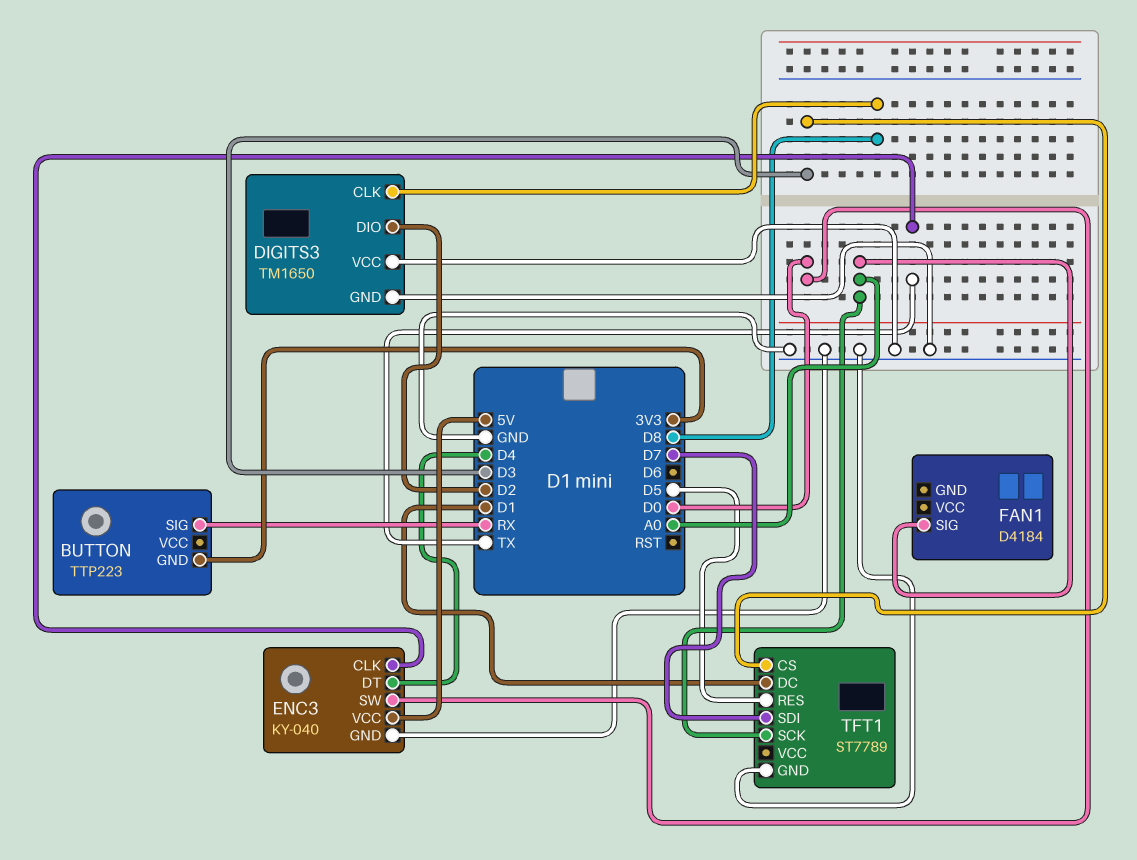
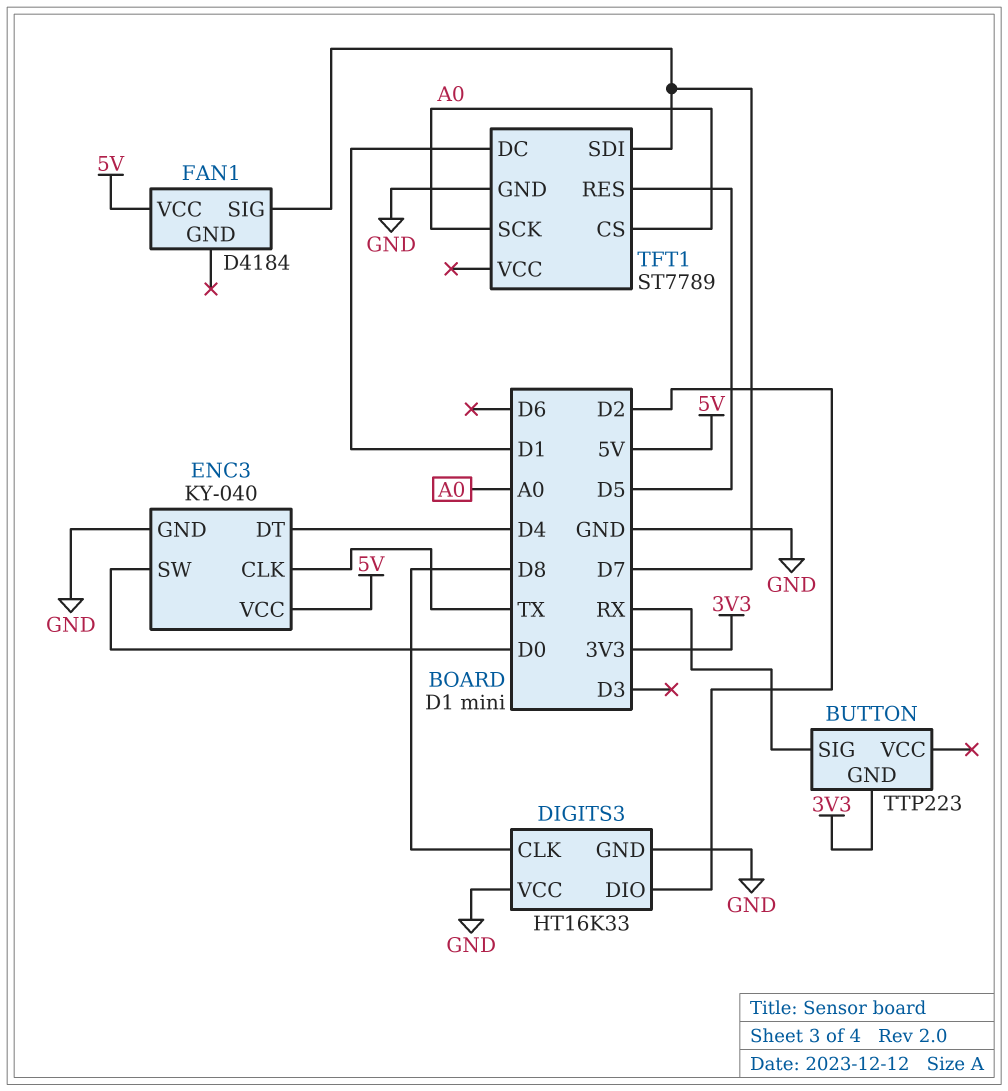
DIGITS3: TM1650 -> HT16K33
FAN1 pin SIG: A0 -> D7
FAN1 pin VCC: none -> 5V
TFT1 pin CS: D3 -> A0

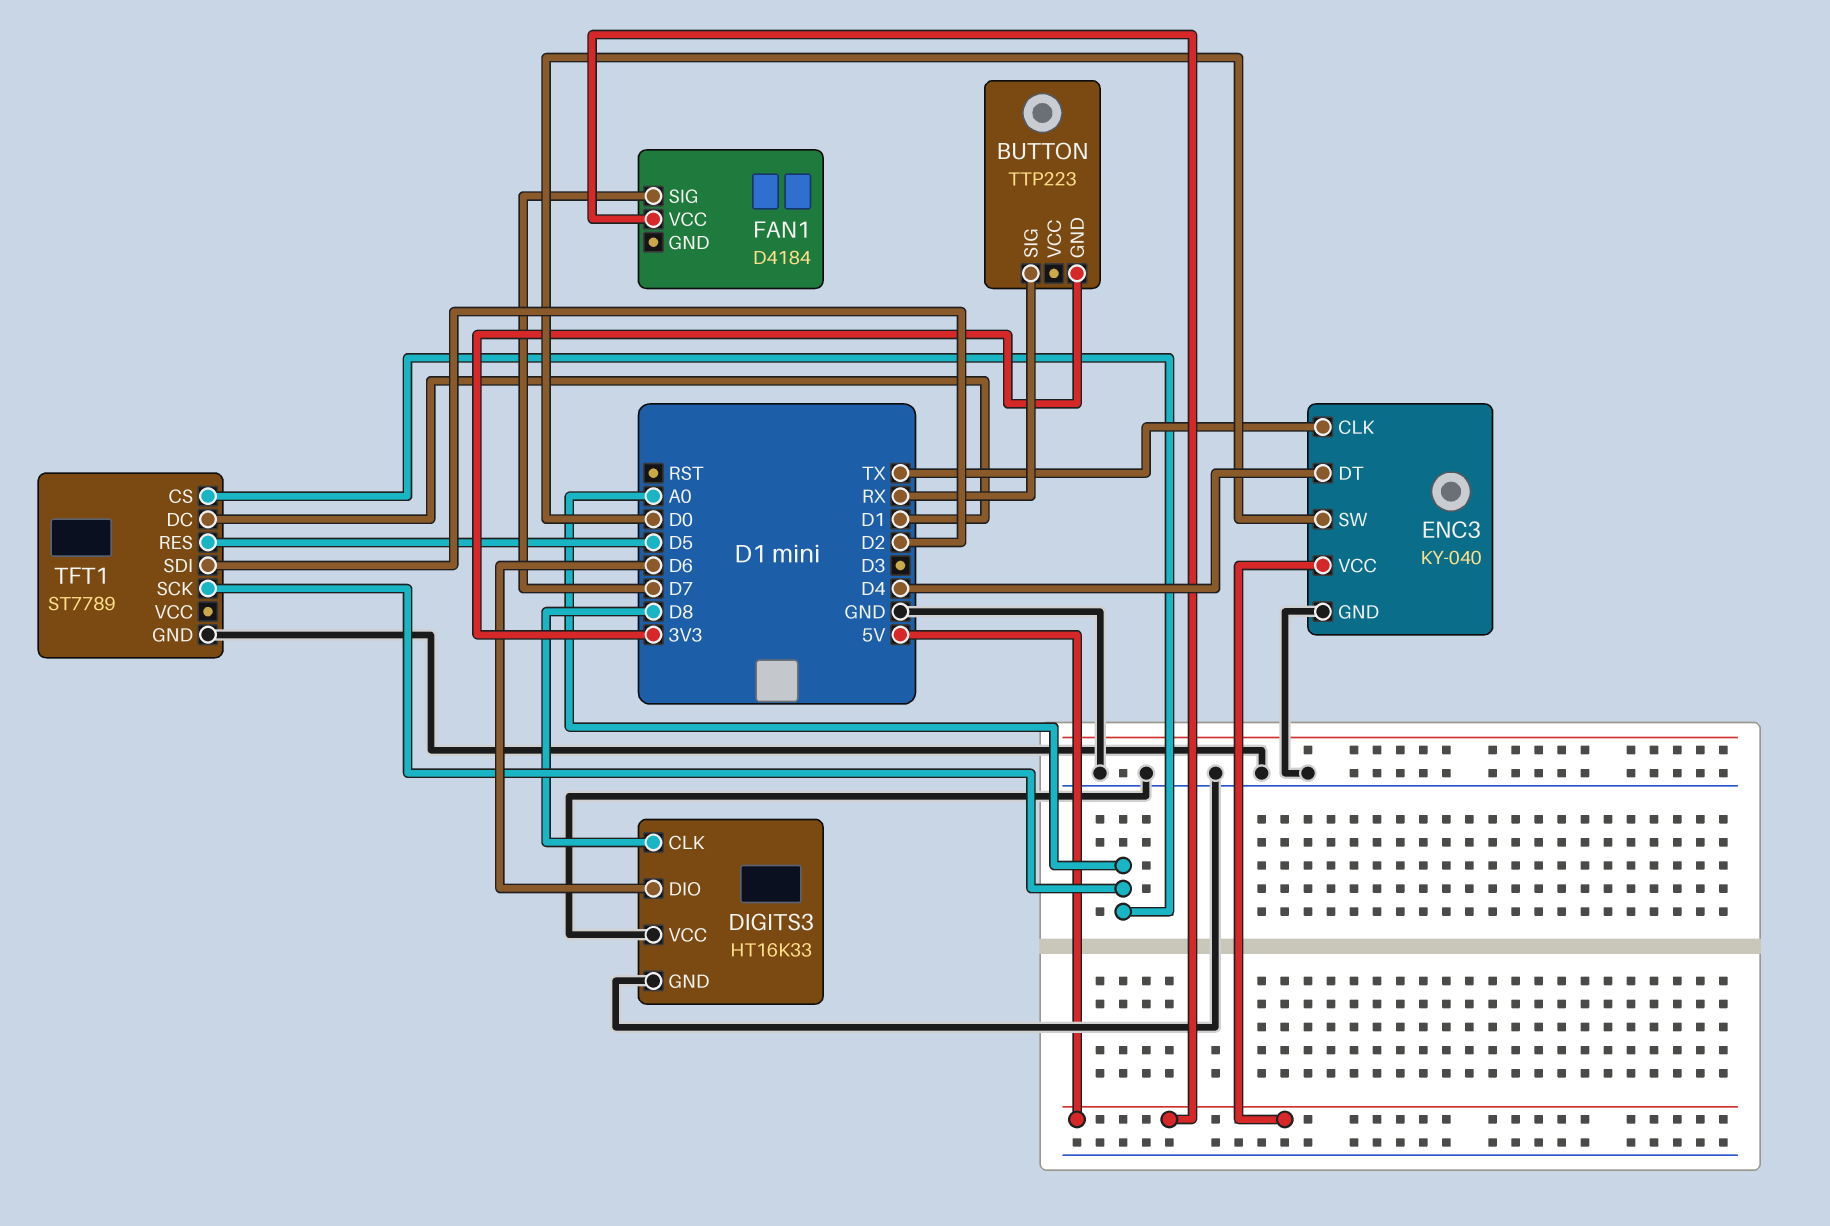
DIGITS3 pin DIO: D2 -> D6
TFT1 pin SDI: D7 -> D2

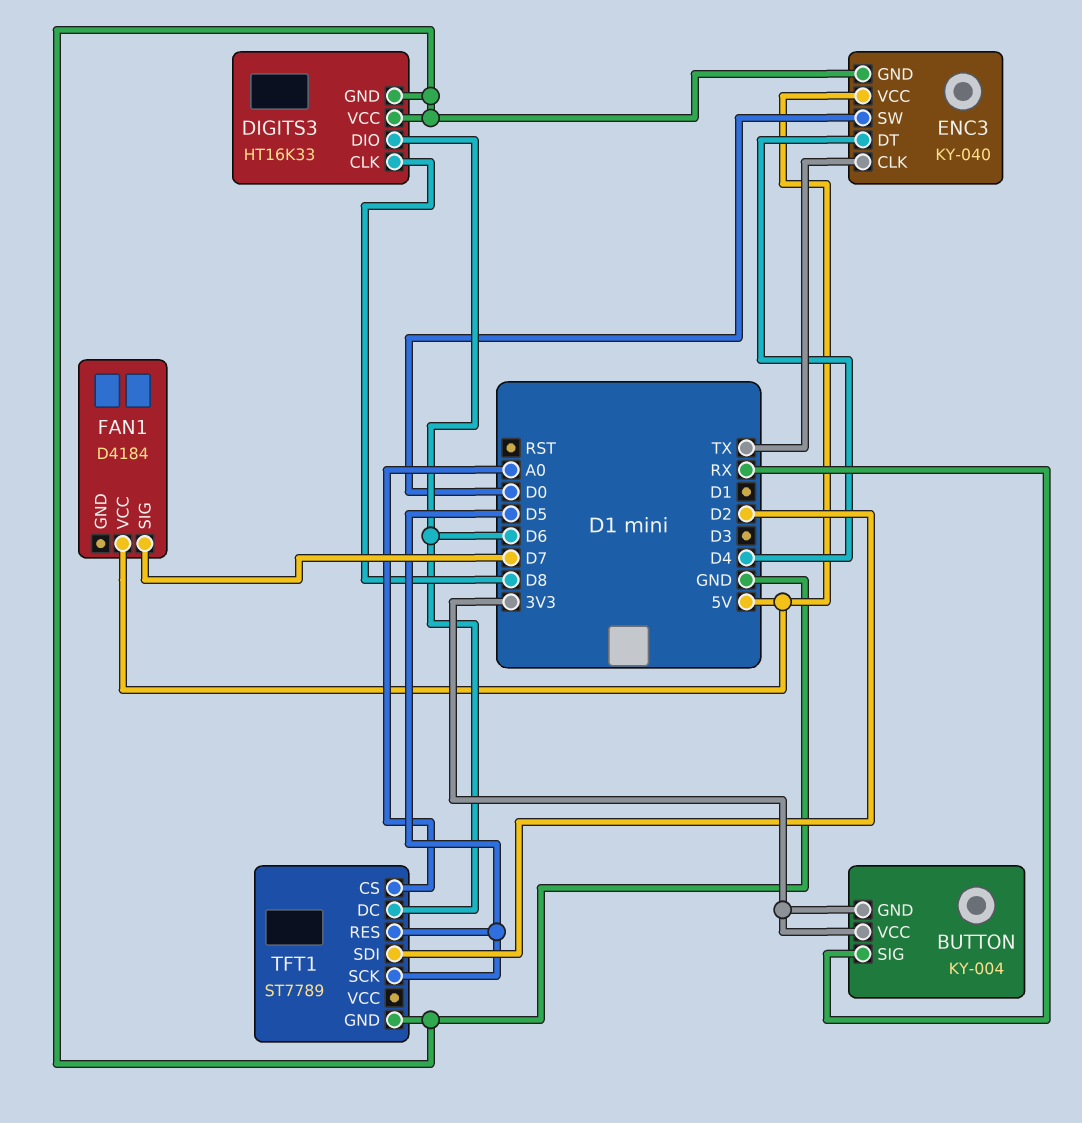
BUTTON: TTP223 -> KY-004
BUTTON pin VCC: none -> 3V3
TFT1 pin DC: D1 -> D6
TFT1 pin SCK: A0 -> D5

